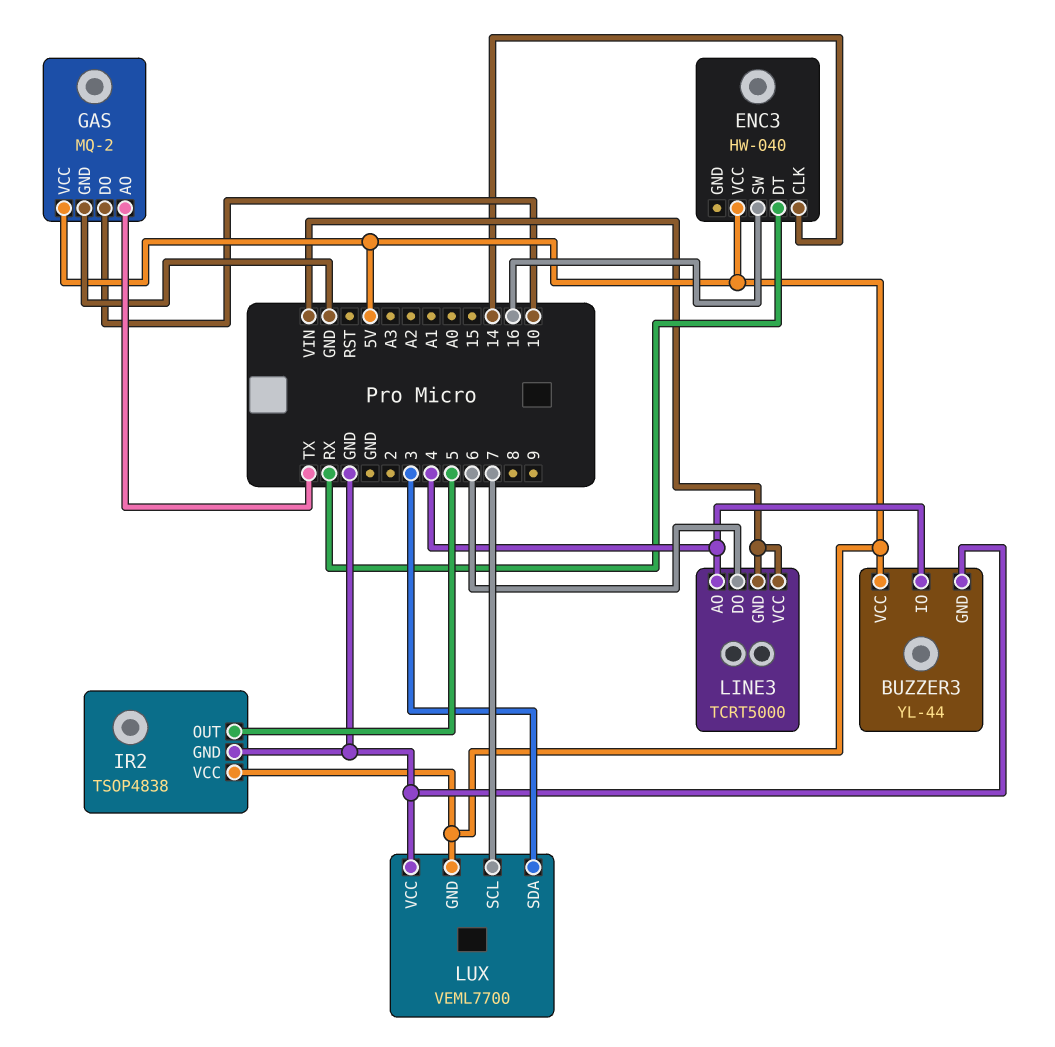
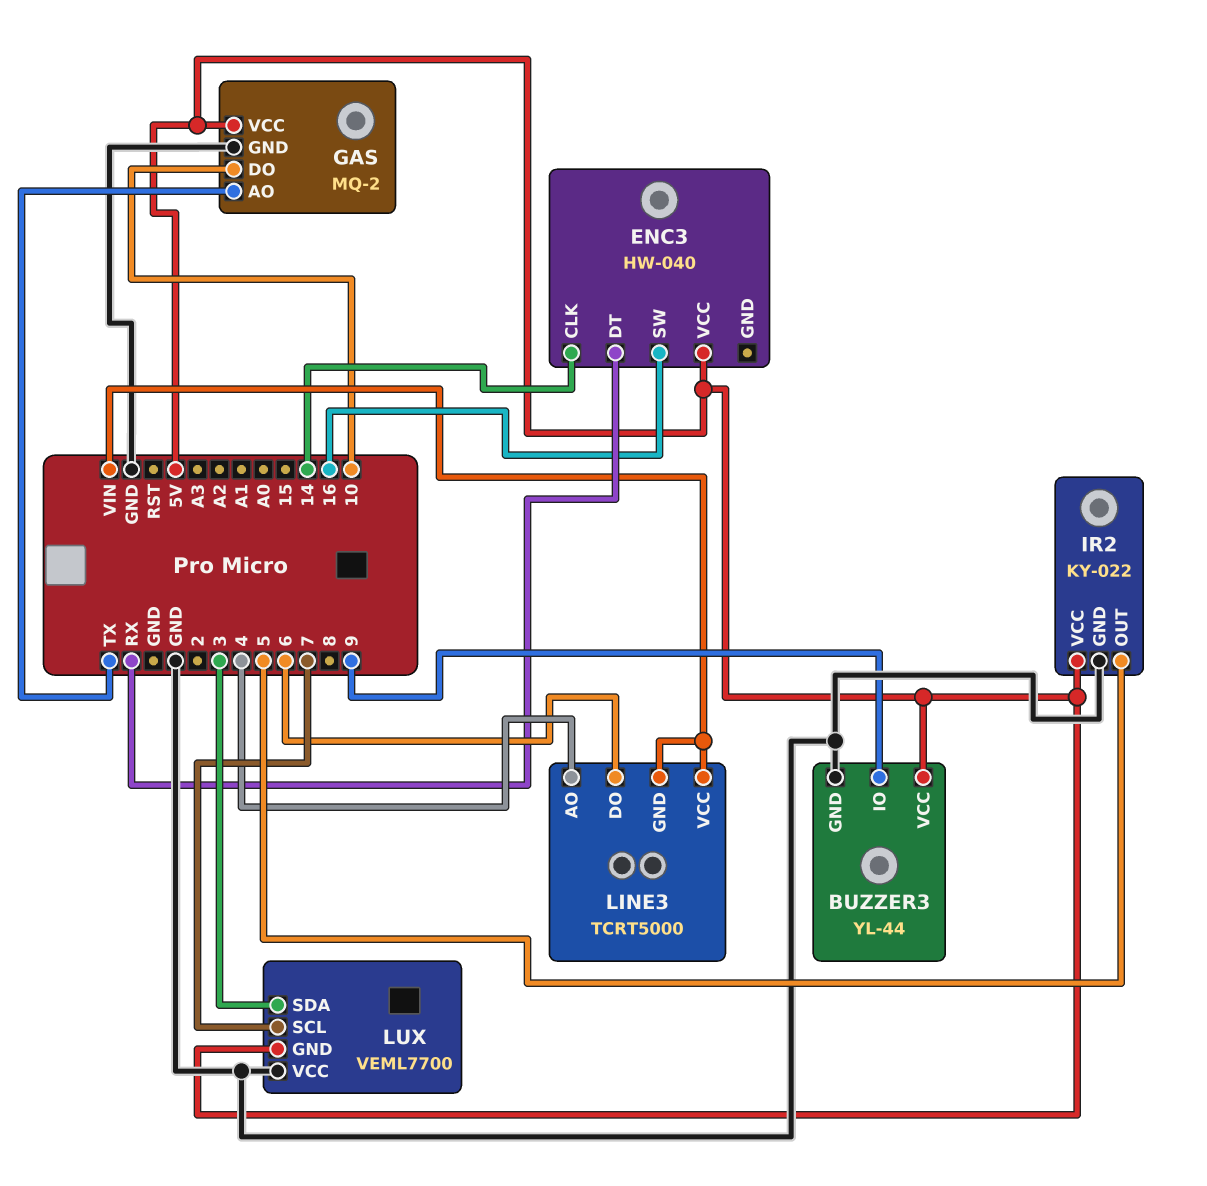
BUZZER3 pin IO: 4 -> 9
IR2: TSOP4838 -> KY-022

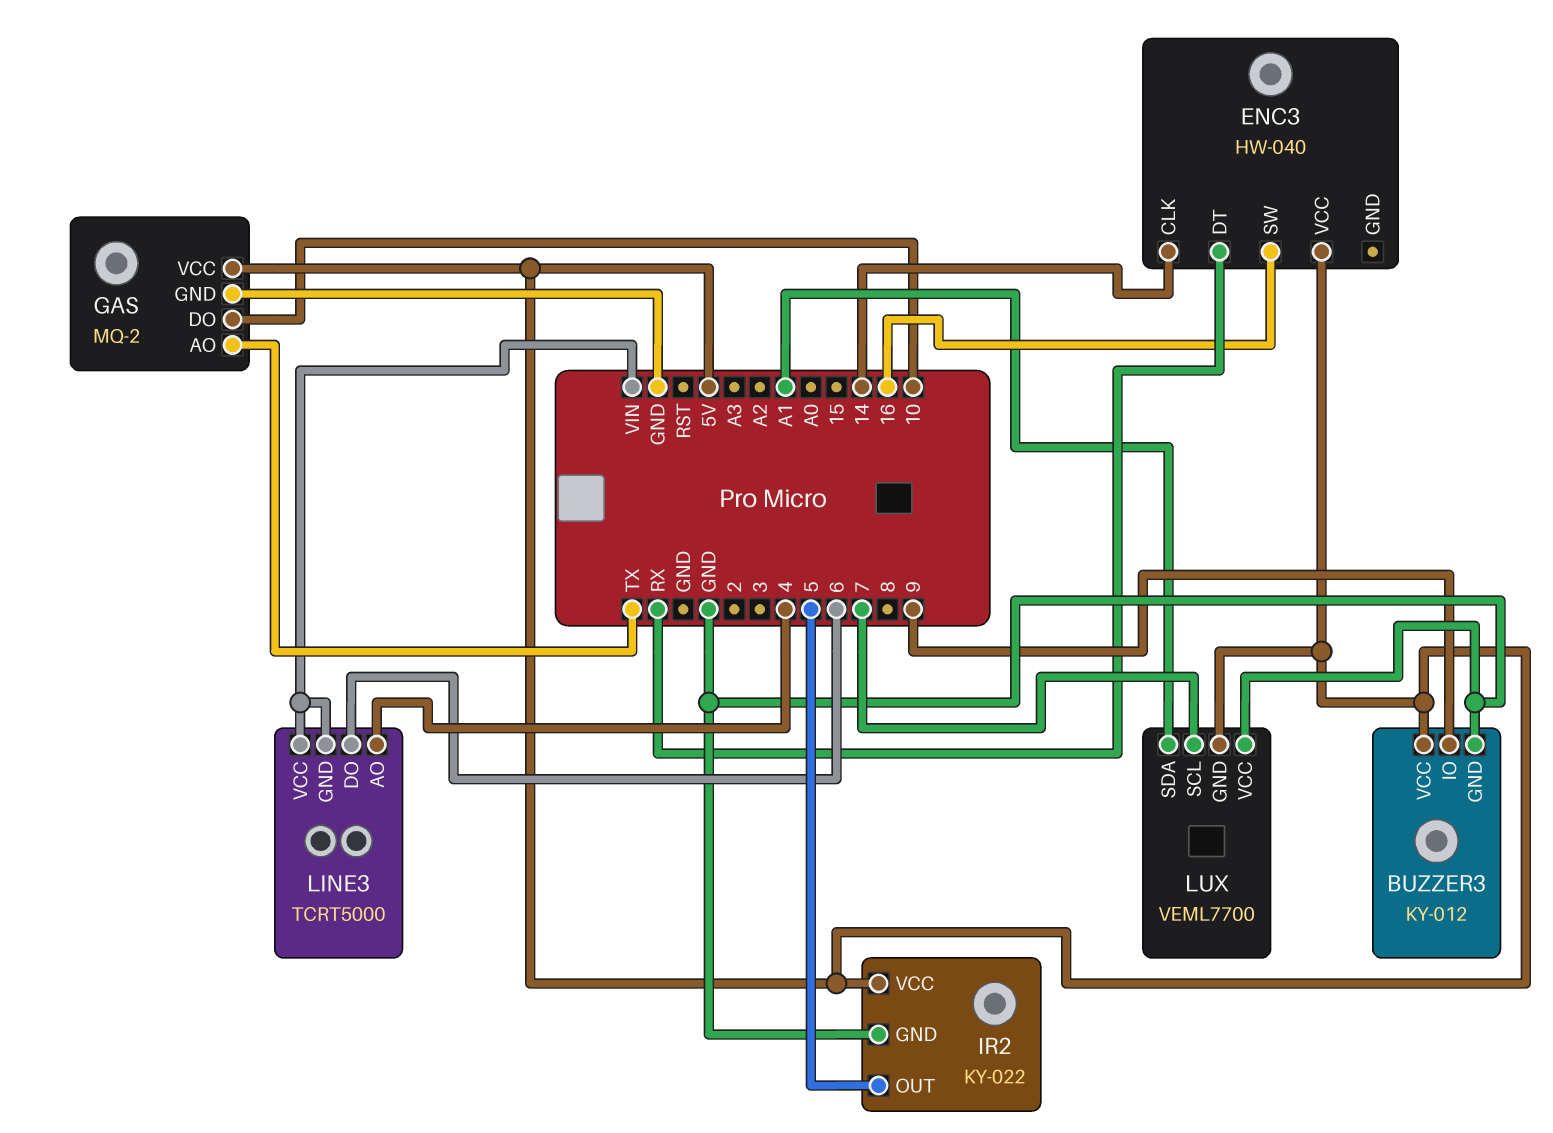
BUZZER3: YL-44 -> KY-012
LUX pin SDA: 3 -> A1

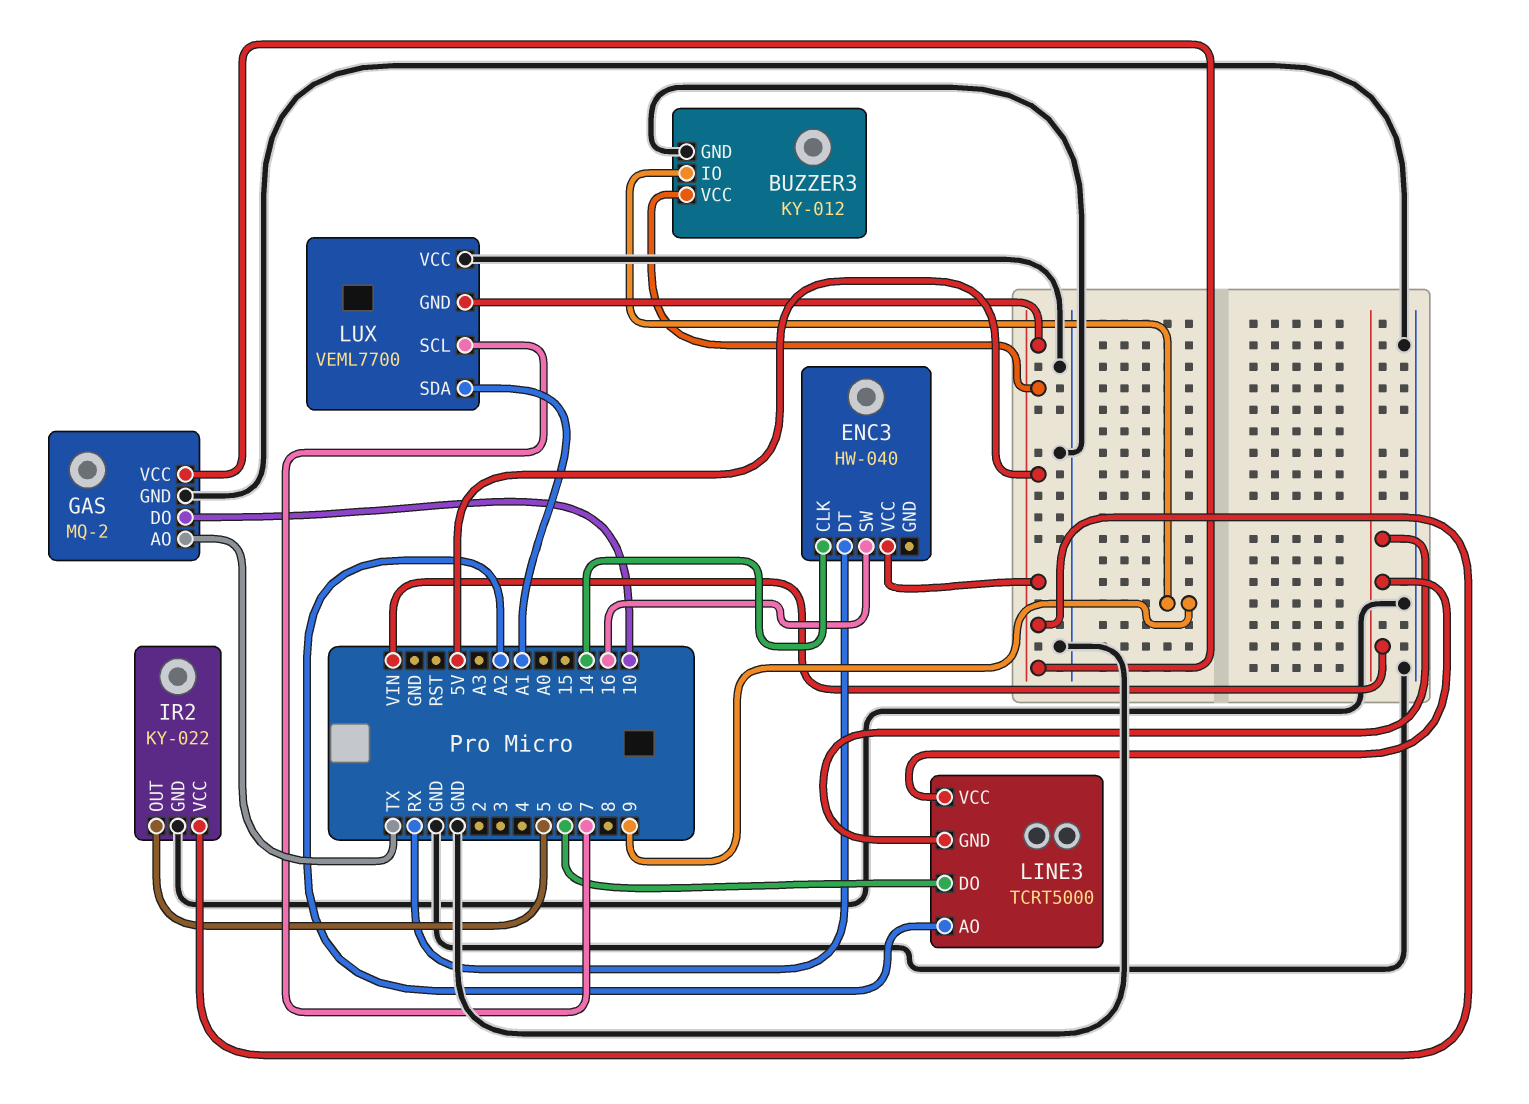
LINE3 pin AO: 4 -> A2

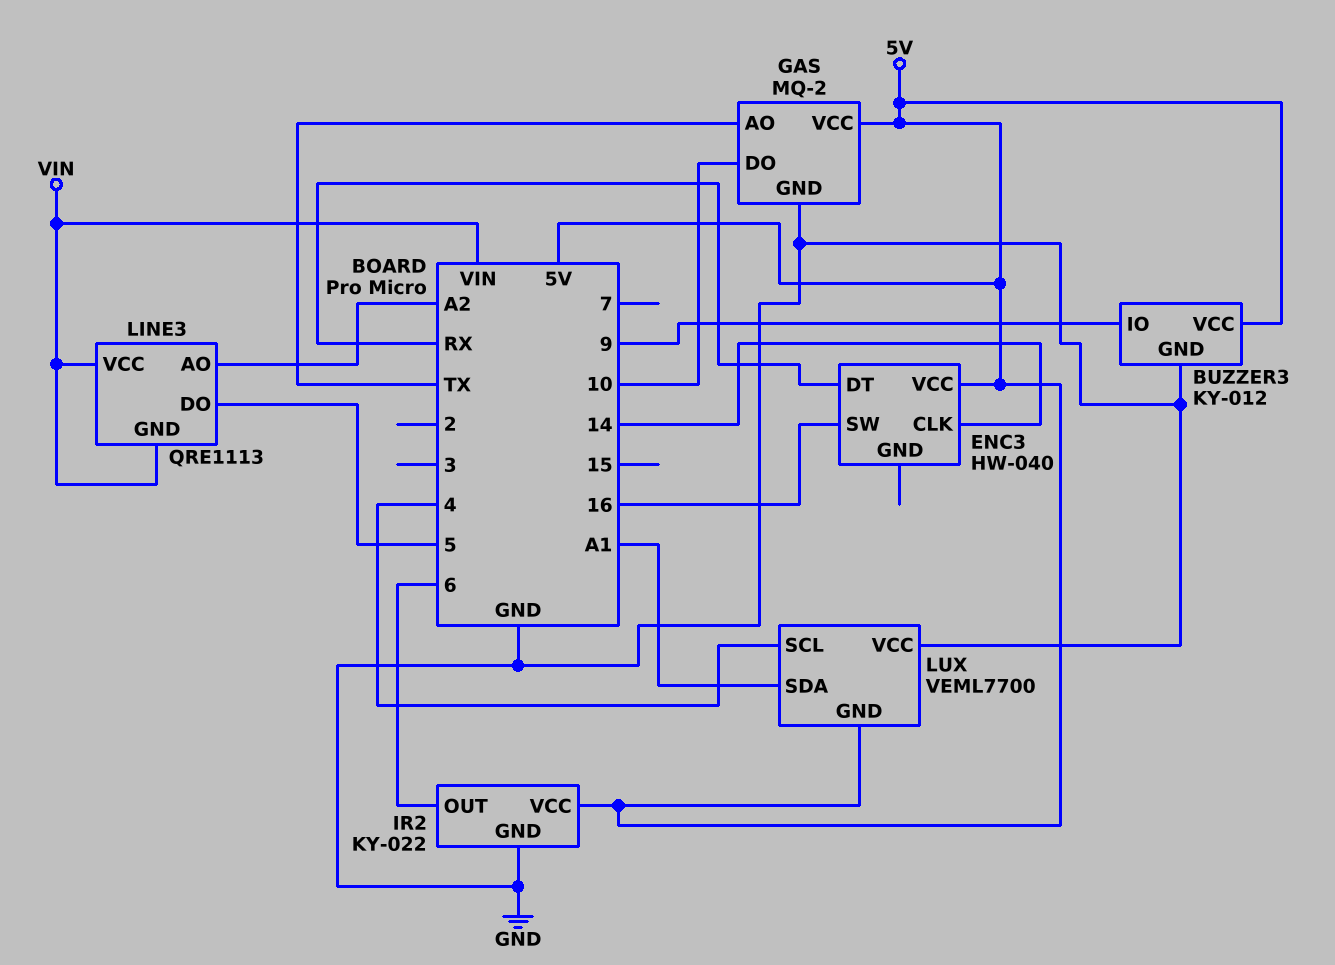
IR2 pin OUT: 5 -> 6
LINE3: TCRT5000 -> QRE1113
LINE3 pin DO: 6 -> 5
LUX pin SCL: 7 -> 4

